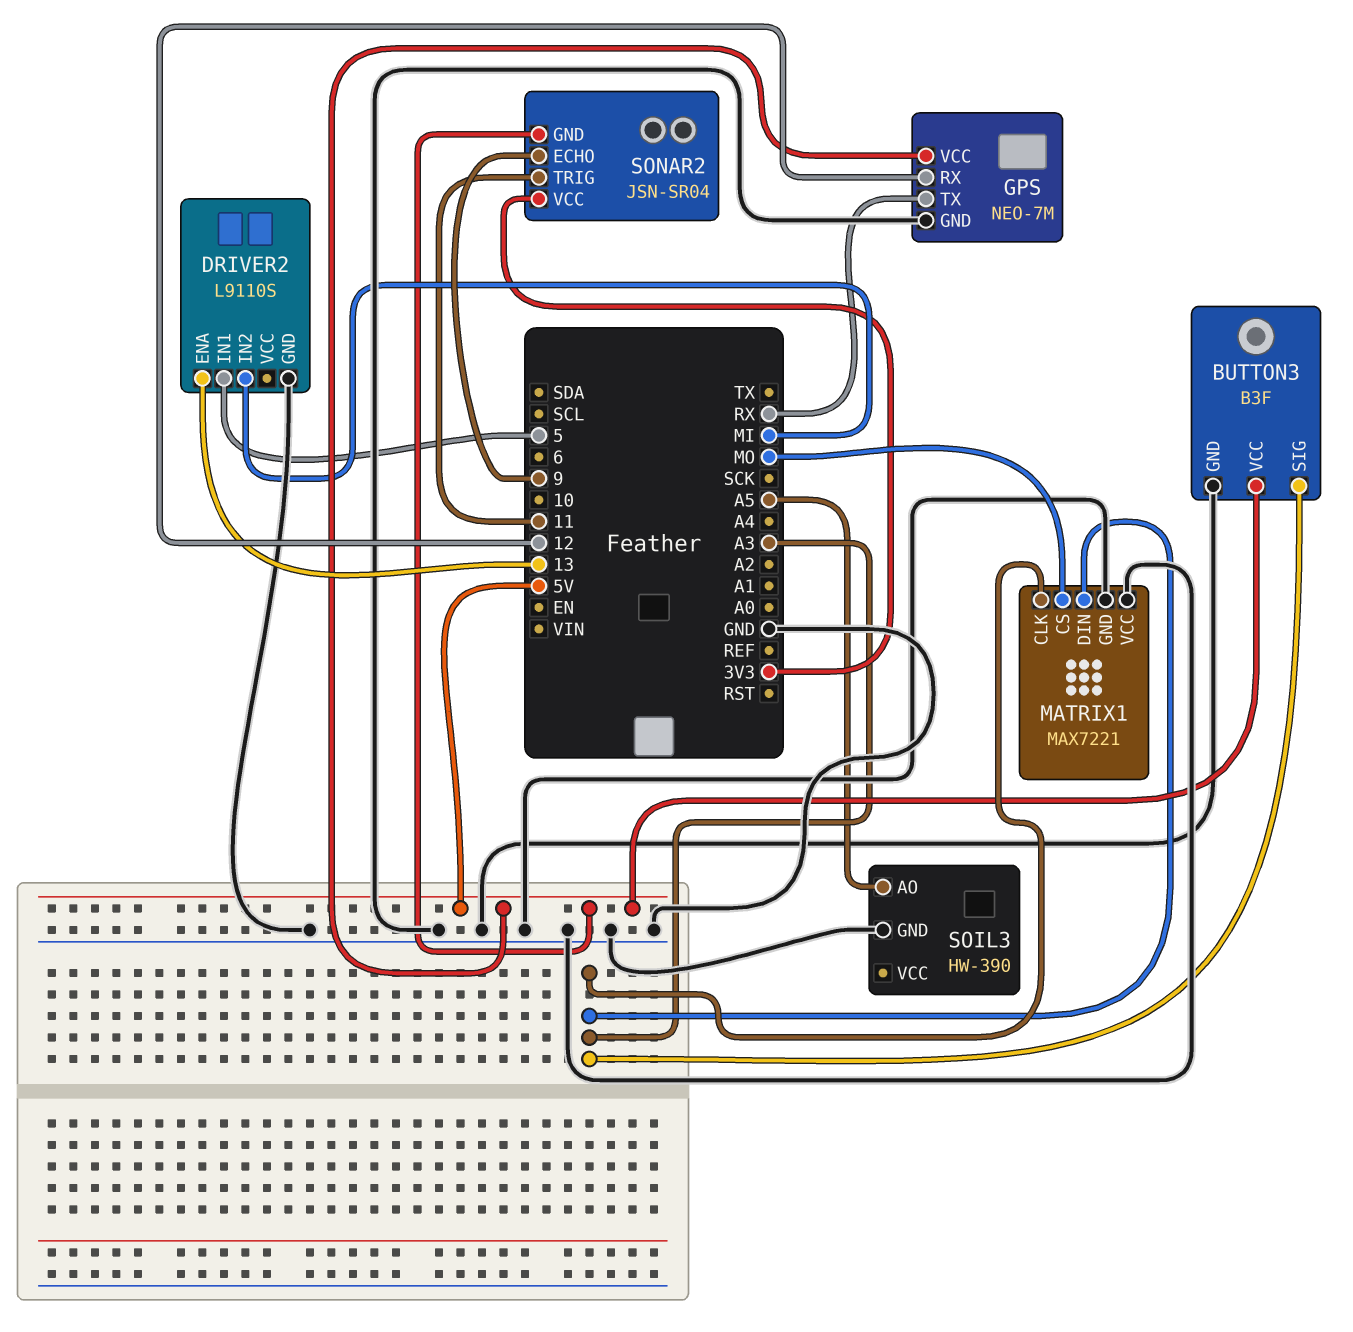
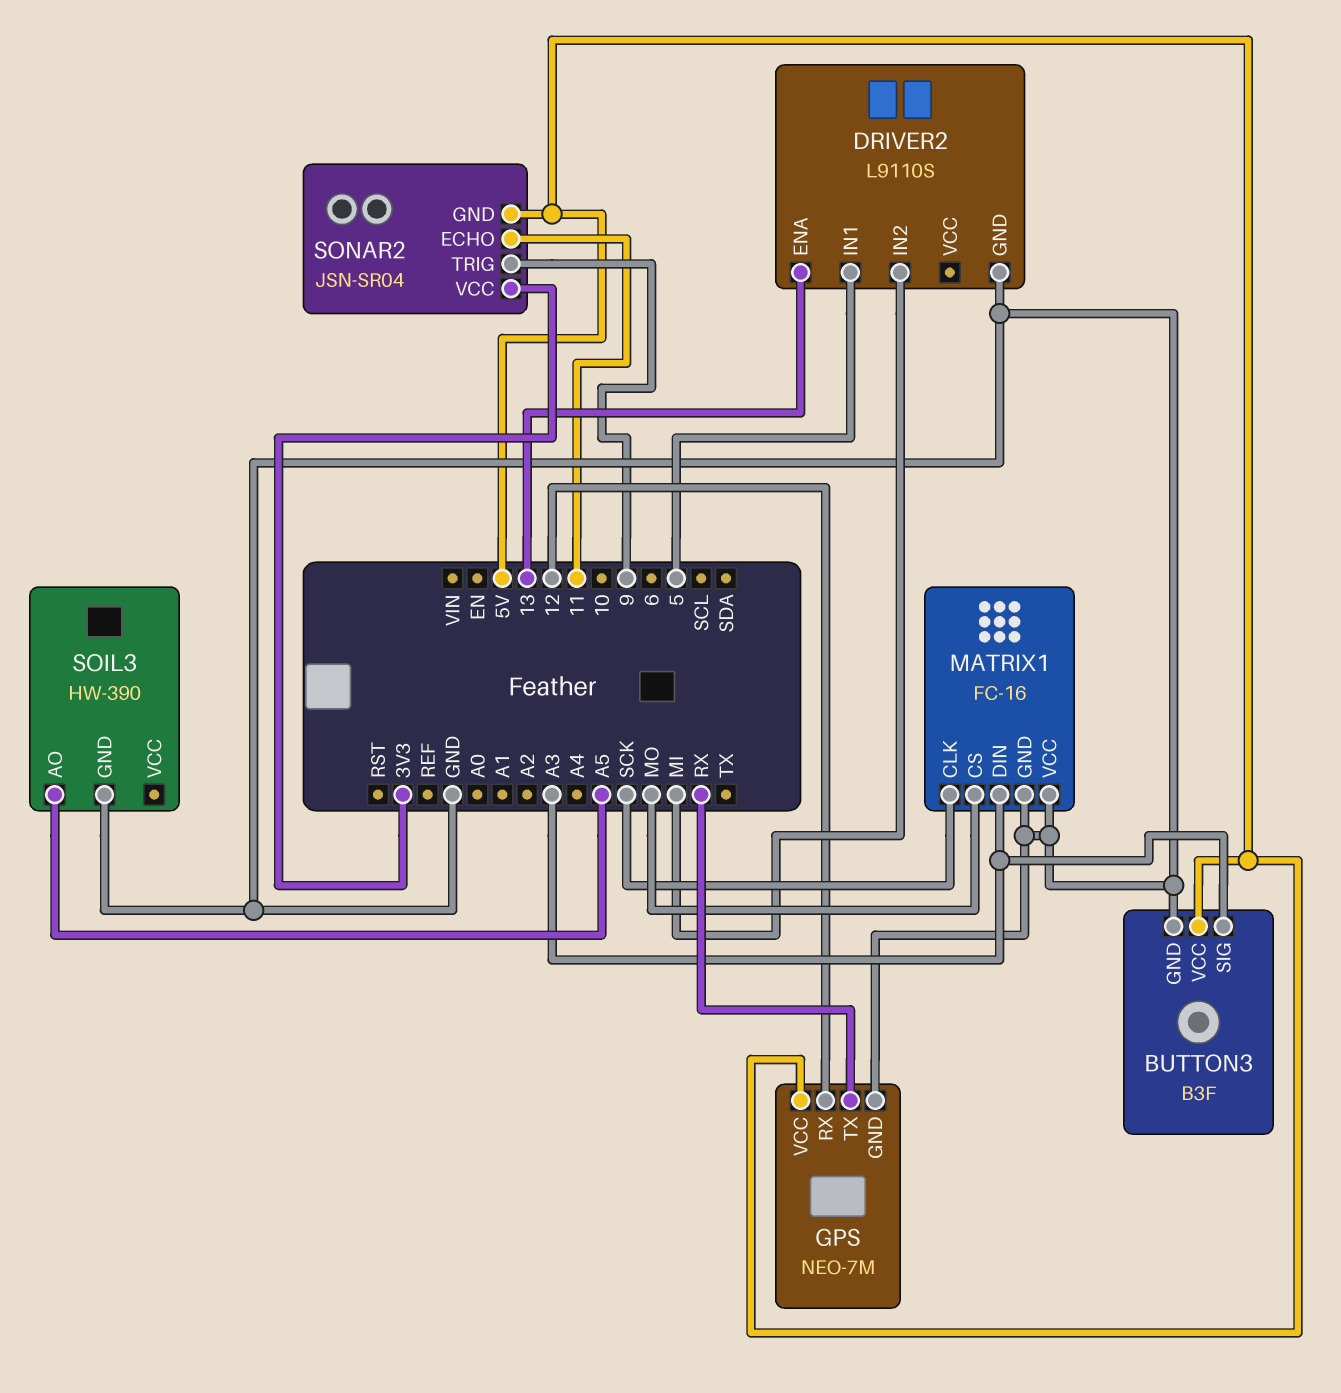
MATRIX1: MAX7221 -> FC-16
MATRIX1 pin CLK: A3 -> SCK
SONAR2 pin ECHO: 9 -> 11
SONAR2 pin TRIG: 11 -> 9

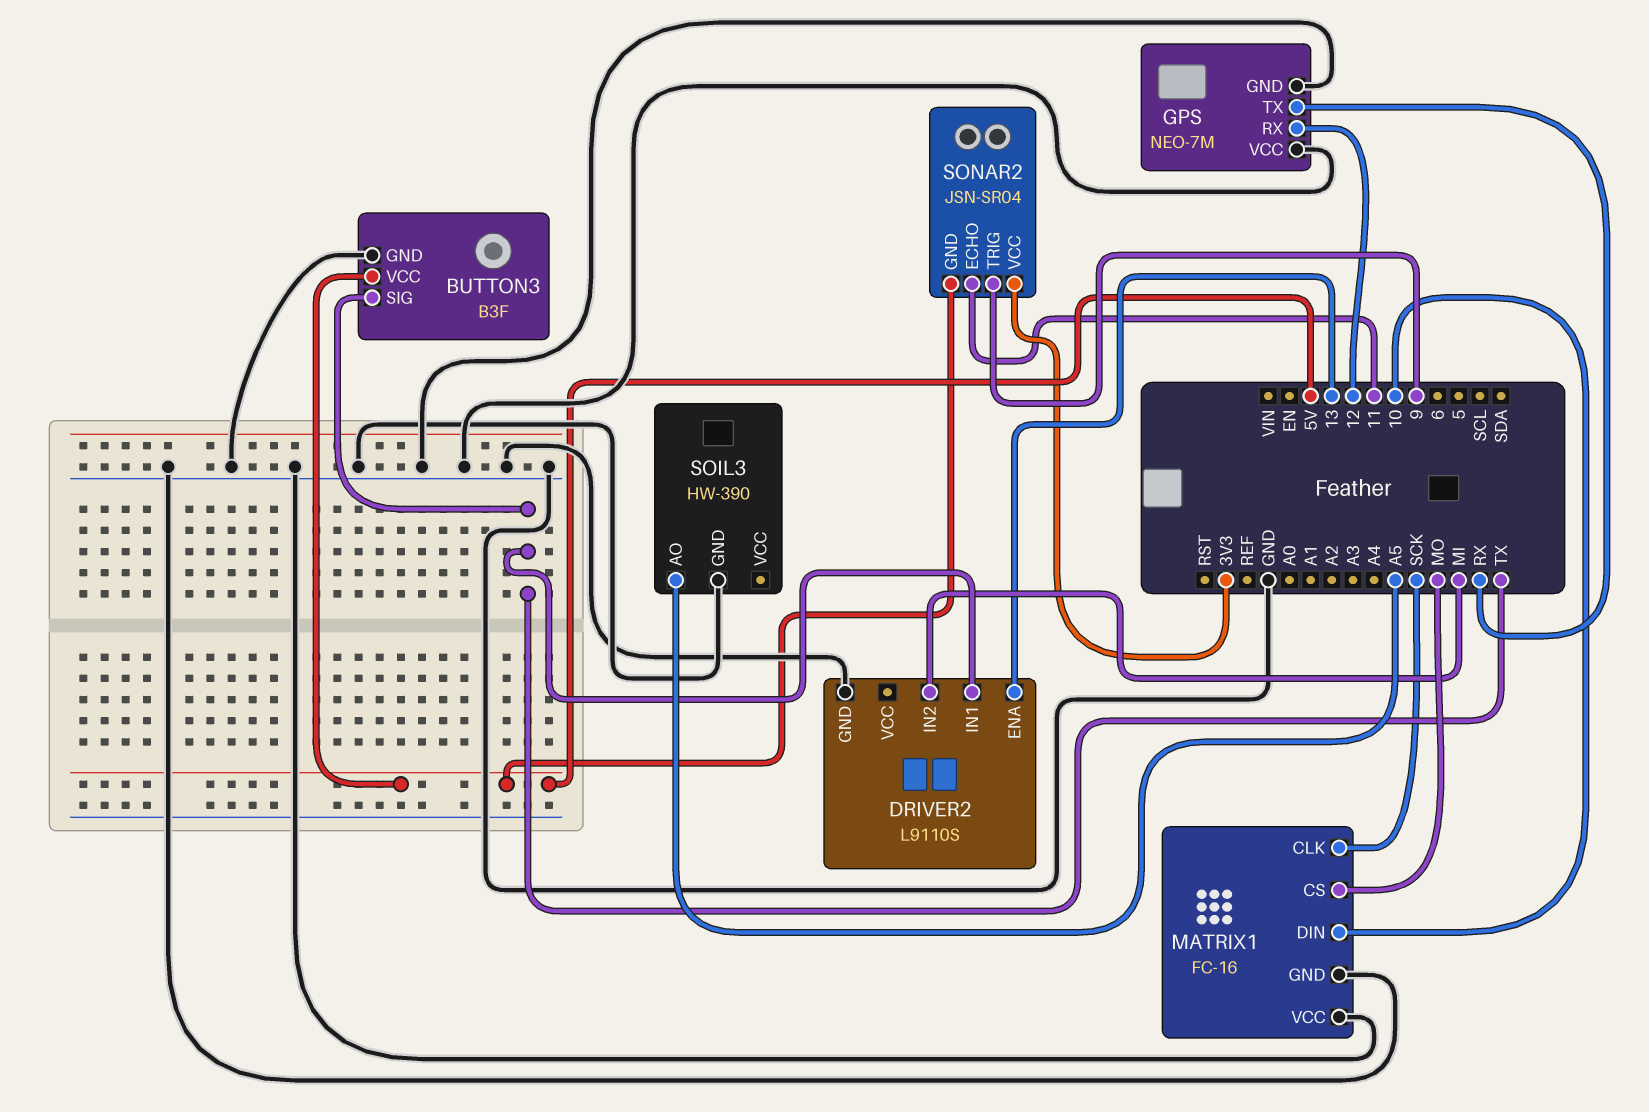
BUTTON3 pin SIG: A3 -> TX
DRIVER2 pin IN1: 5 -> TX
GPS pin VCC: 5V -> GND
MATRIX1 pin DIN: A3 -> 10

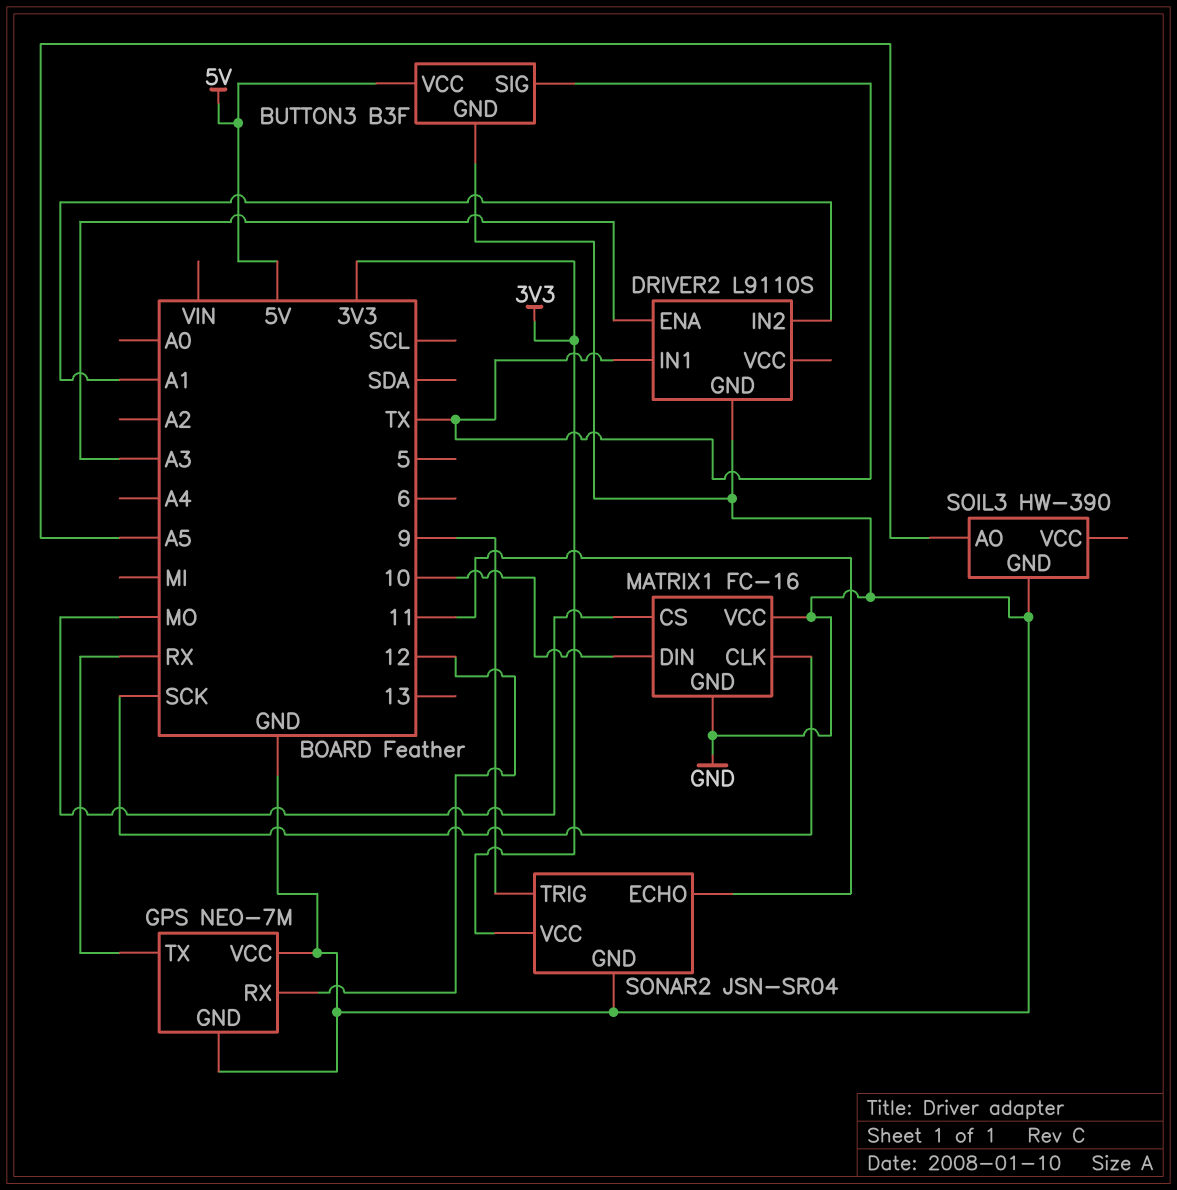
DRIVER2 pin ENA: 13 -> A3
DRIVER2 pin IN2: MI -> A1
SONAR2 pin GND: 5V -> GND

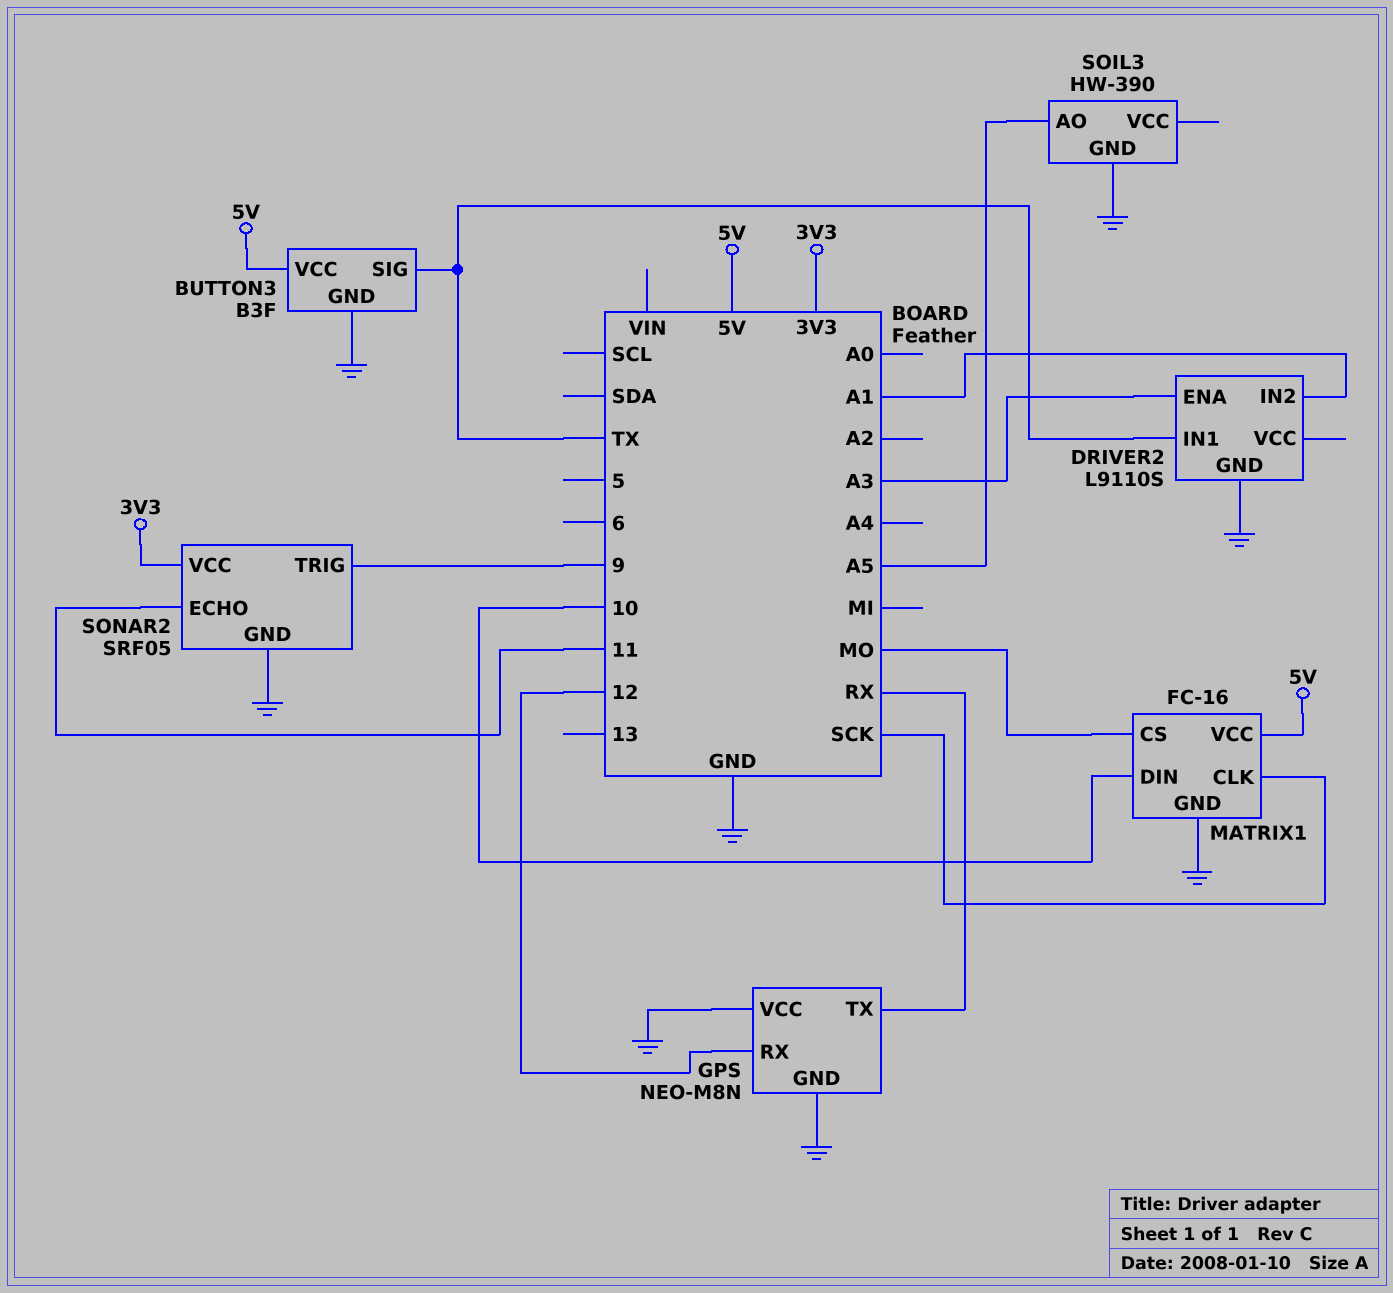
GPS: NEO-7M -> NEO-M8N
MATRIX1 pin VCC: GND -> 5V
SONAR2: JSN-SR04 -> SRF05

